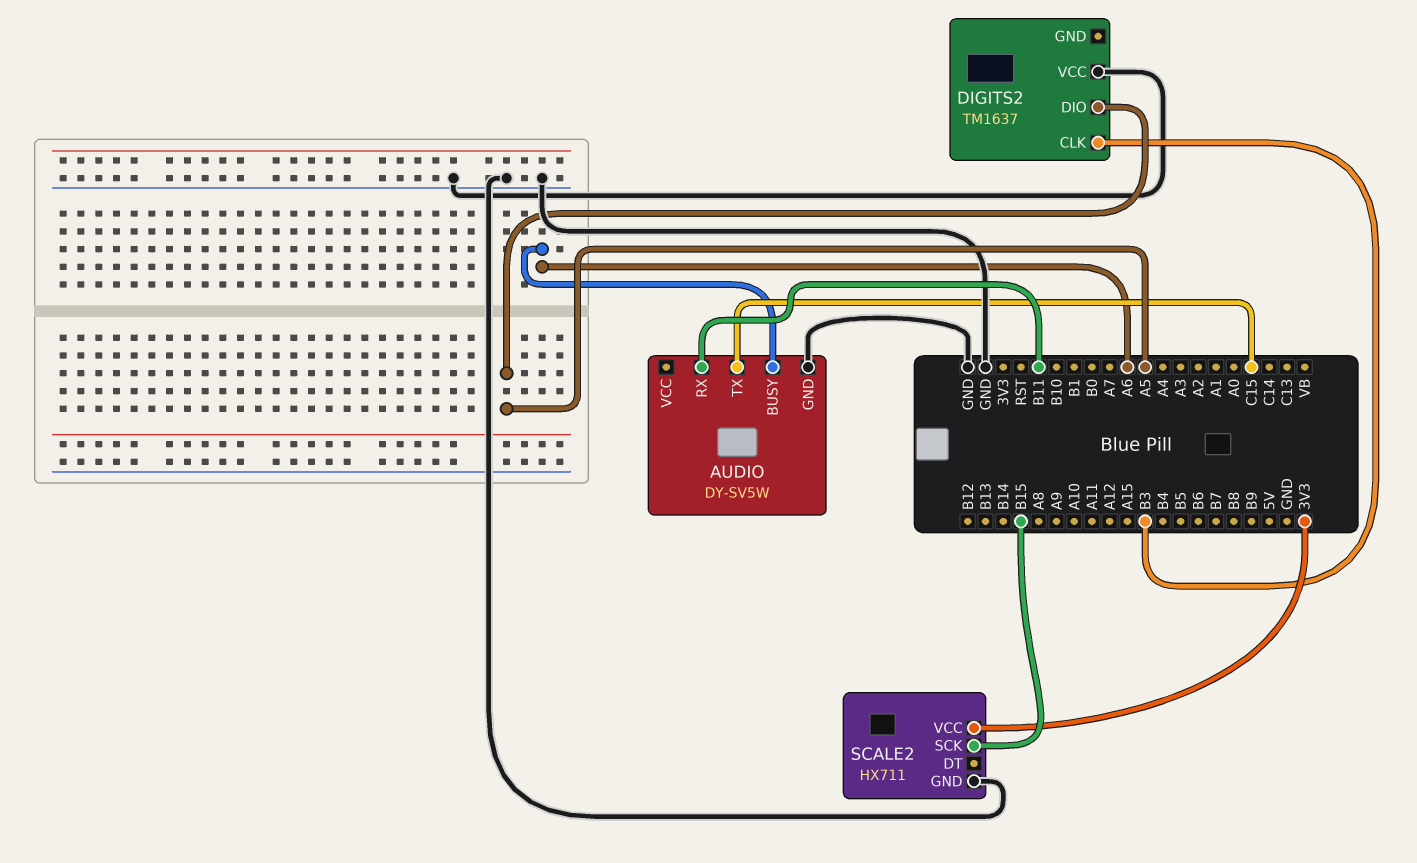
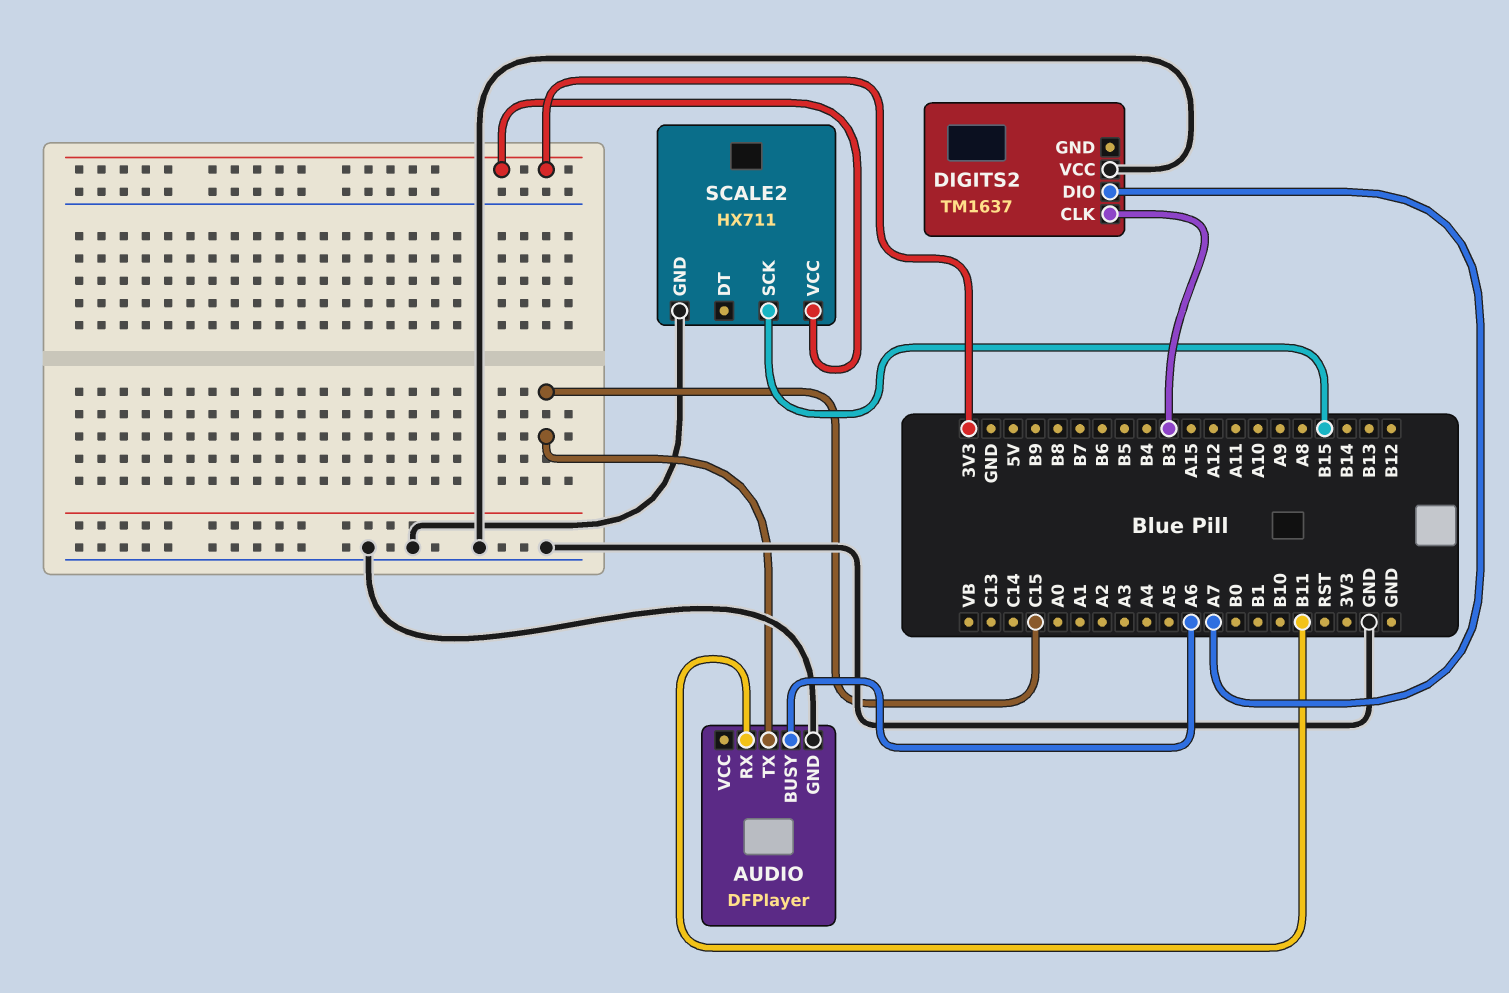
AUDIO: DY-SV5W -> DFPlayer
DIGITS2 pin DIO: A5 -> A7

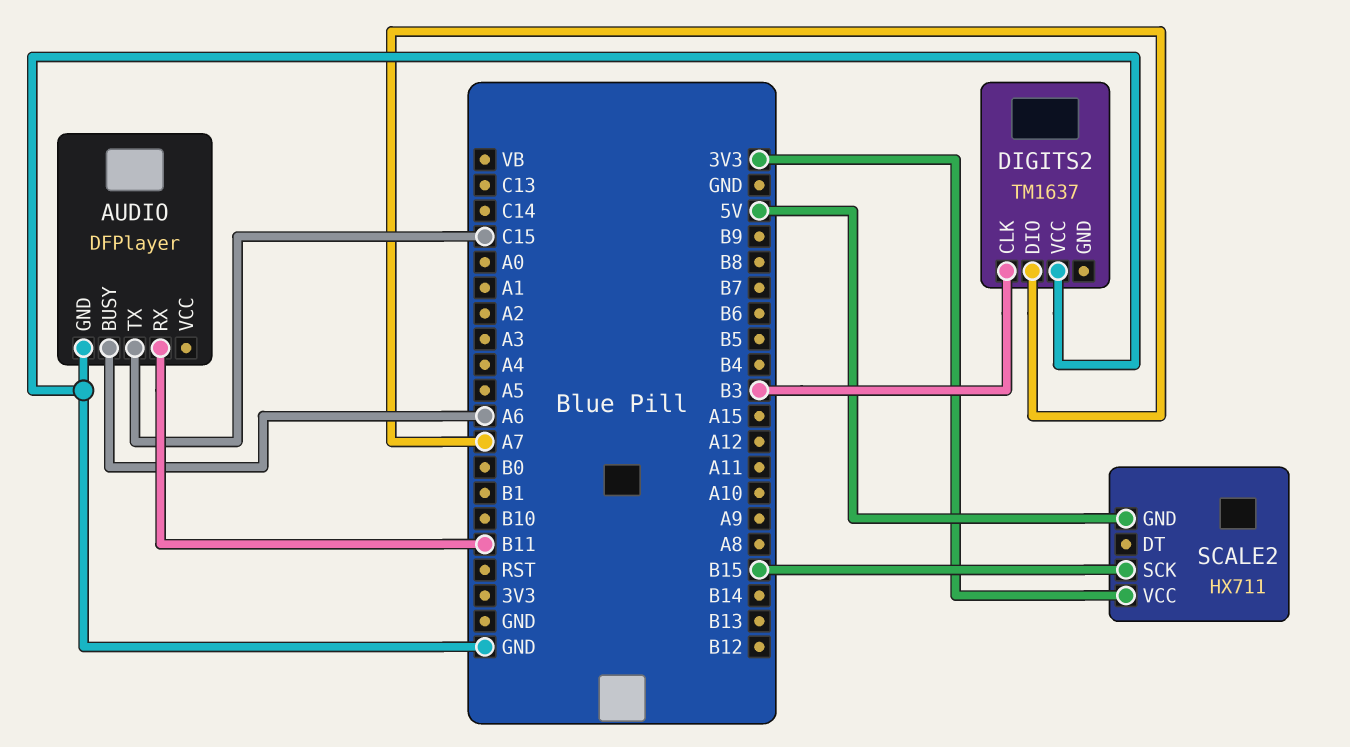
SCALE2 pin GND: GND -> 5V

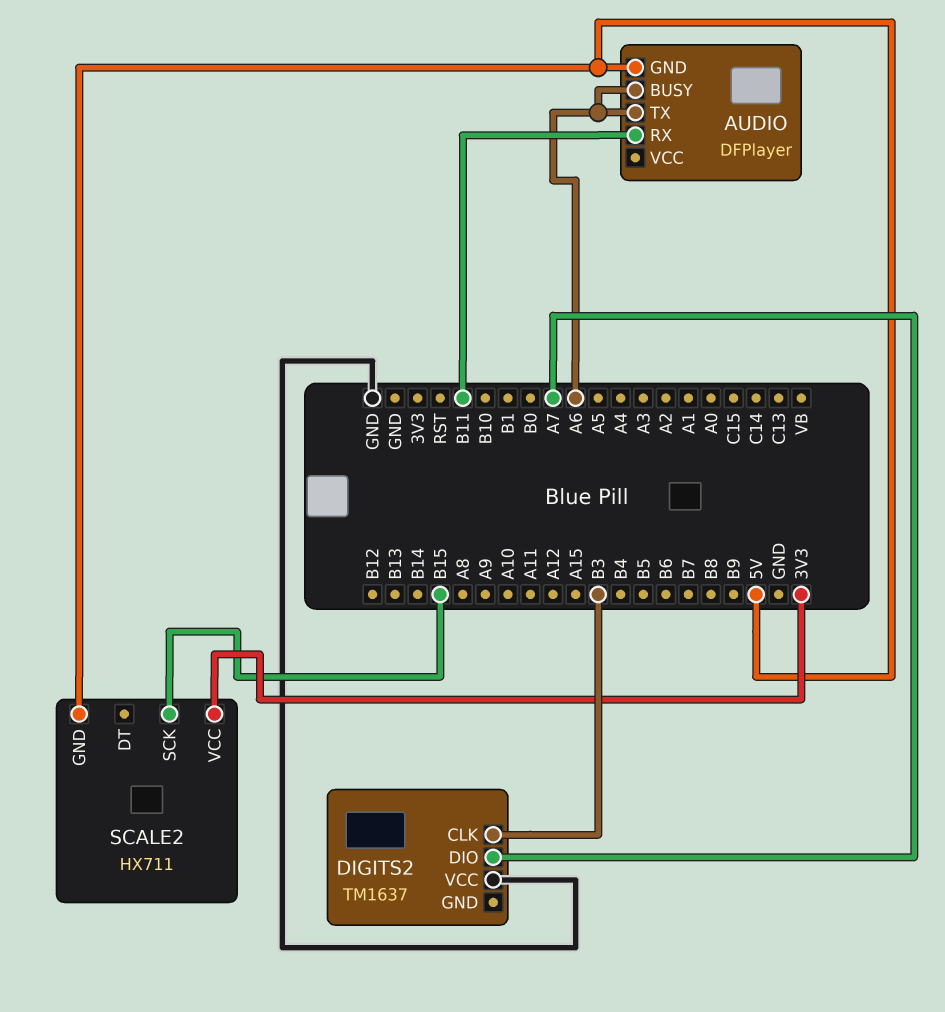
AUDIO pin GND: GND -> 5V
AUDIO pin TX: C15 -> A6

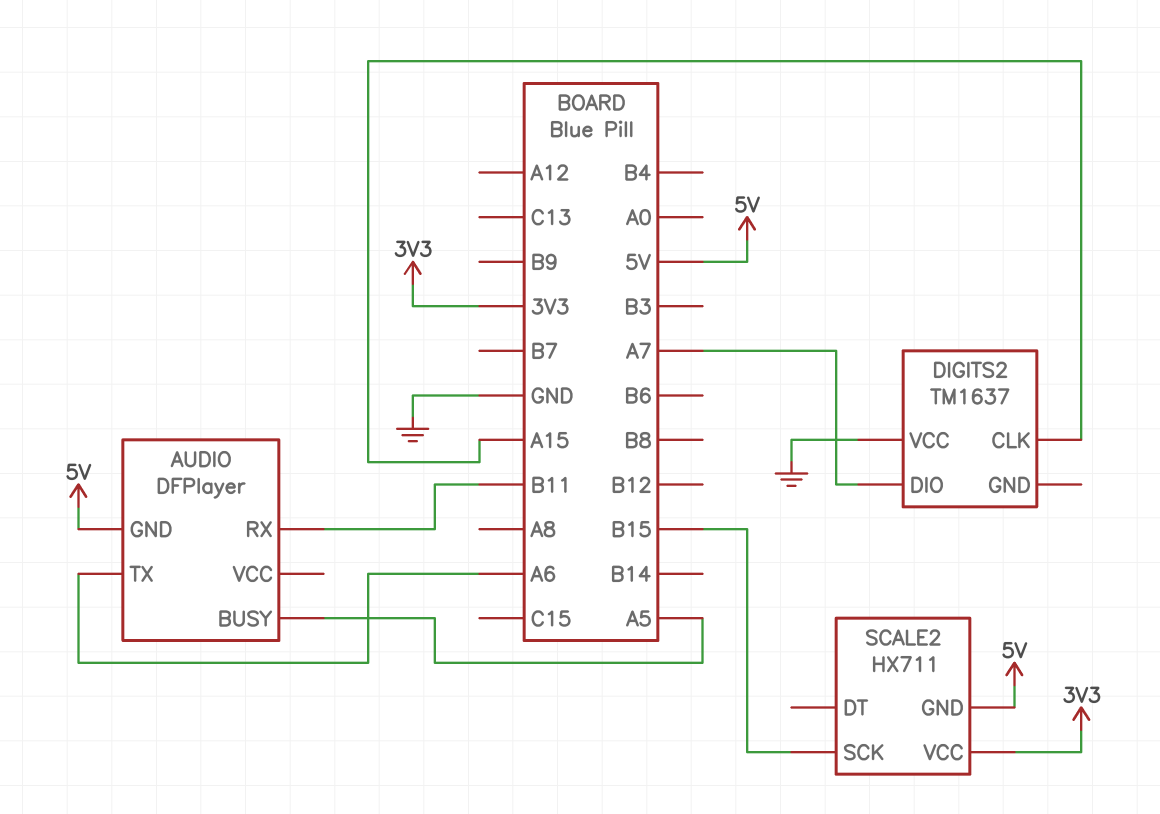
AUDIO pin BUSY: A6 -> A5
DIGITS2 pin CLK: B3 -> A15

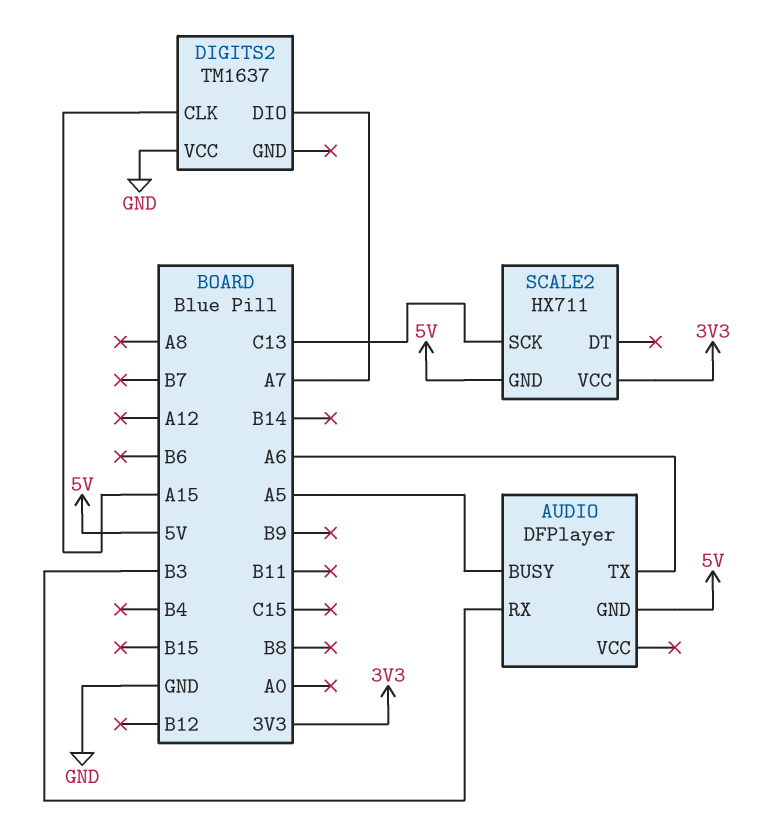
AUDIO pin RX: B11 -> B3
SCALE2 pin SCK: B15 -> C13

